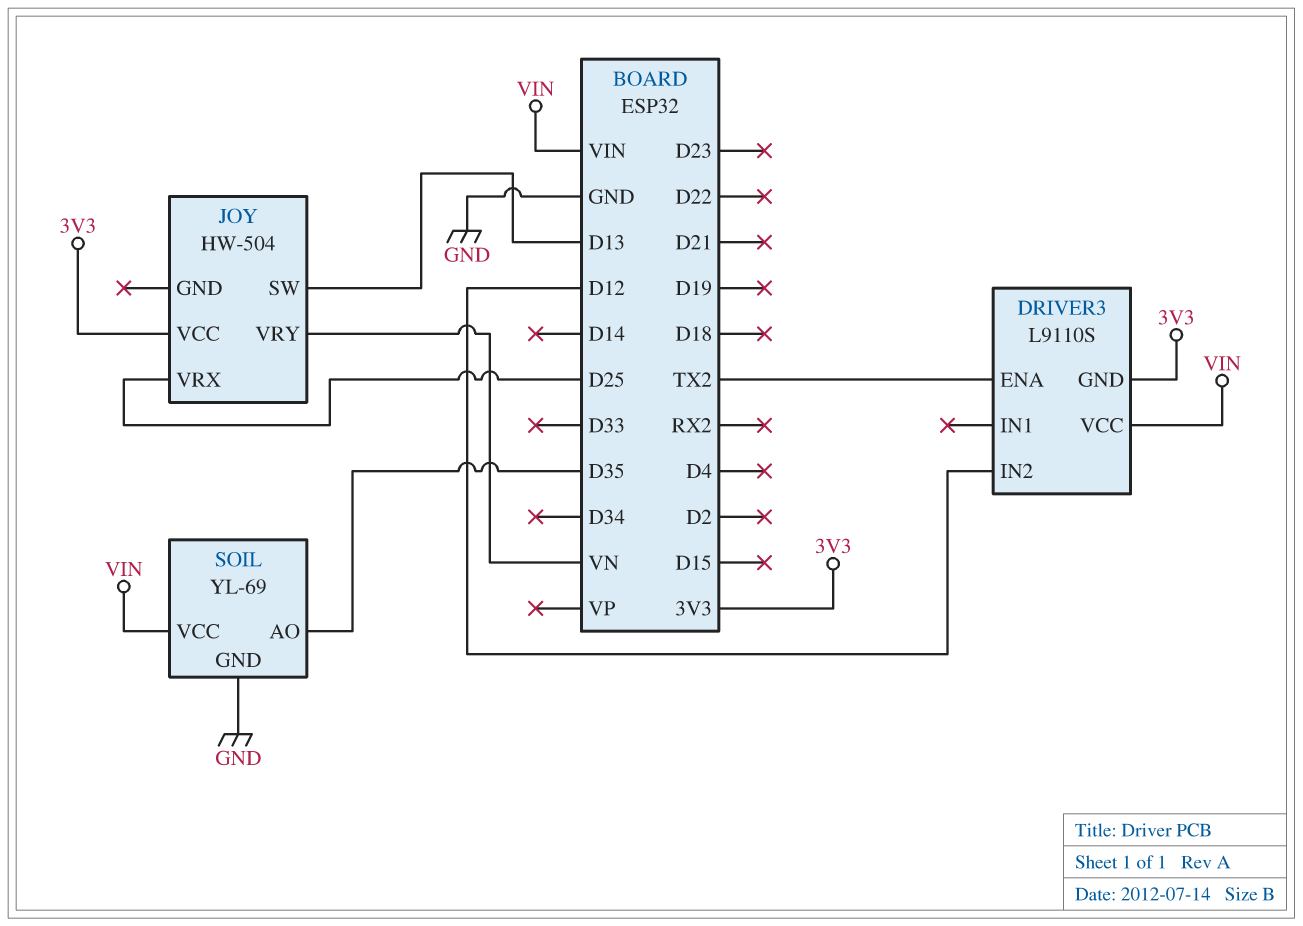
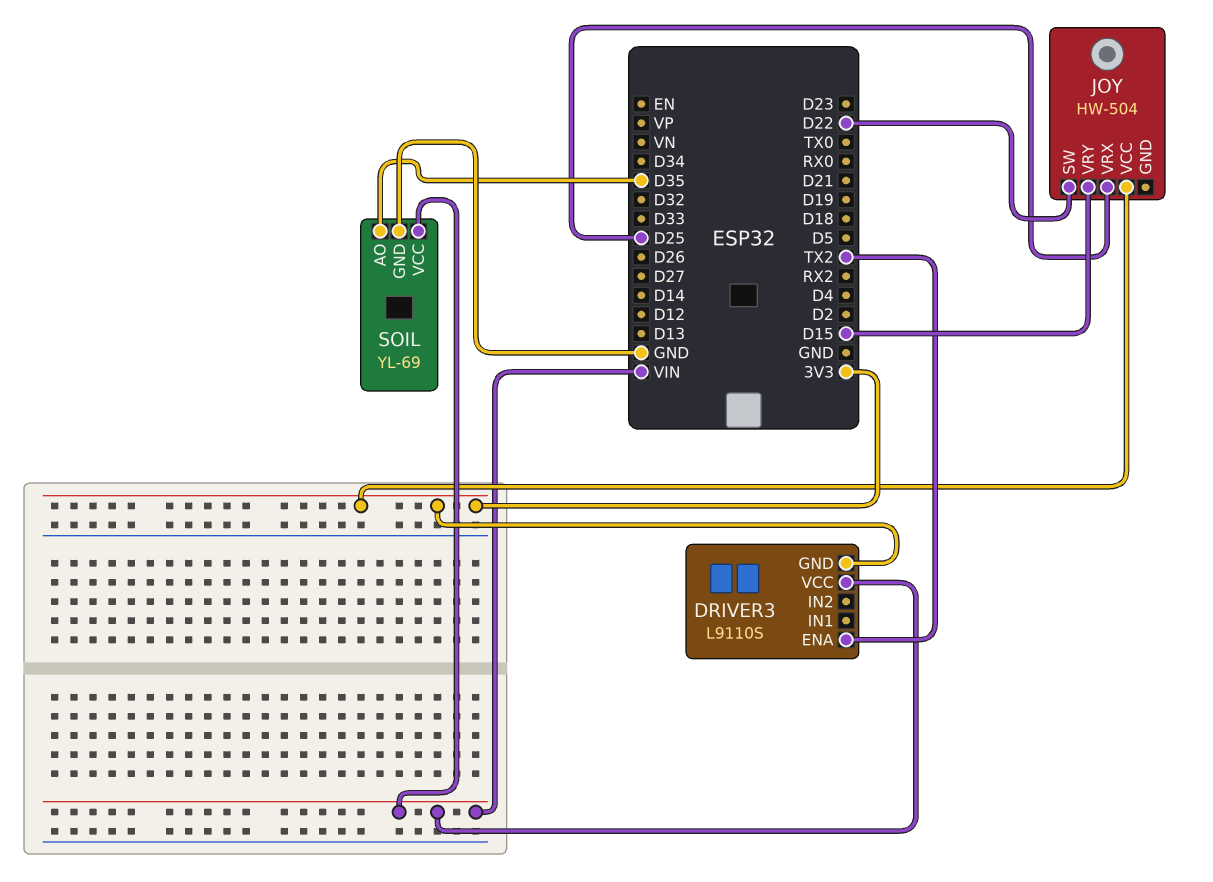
DRIVER3 pin IN2: D12 -> none
JOY pin SW: D13 -> D22
JOY pin VRY: VN -> D15

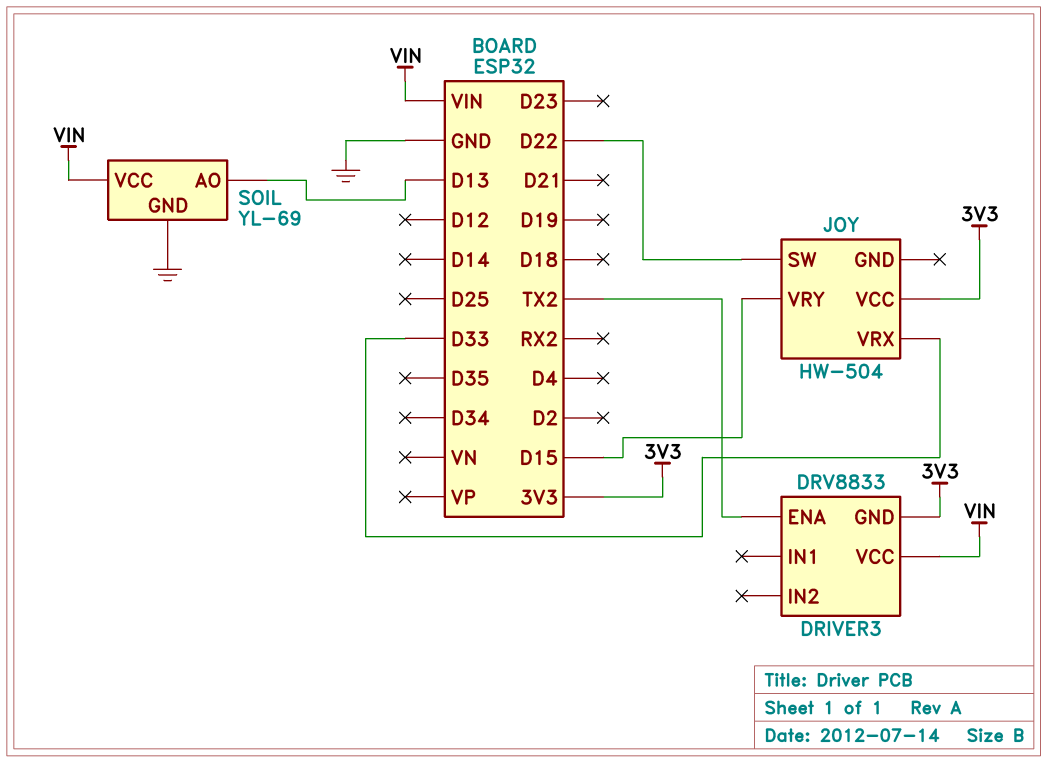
DRIVER3: L9110S -> DRV8833
JOY pin VRX: D25 -> D33
SOIL pin AO: D35 -> D13

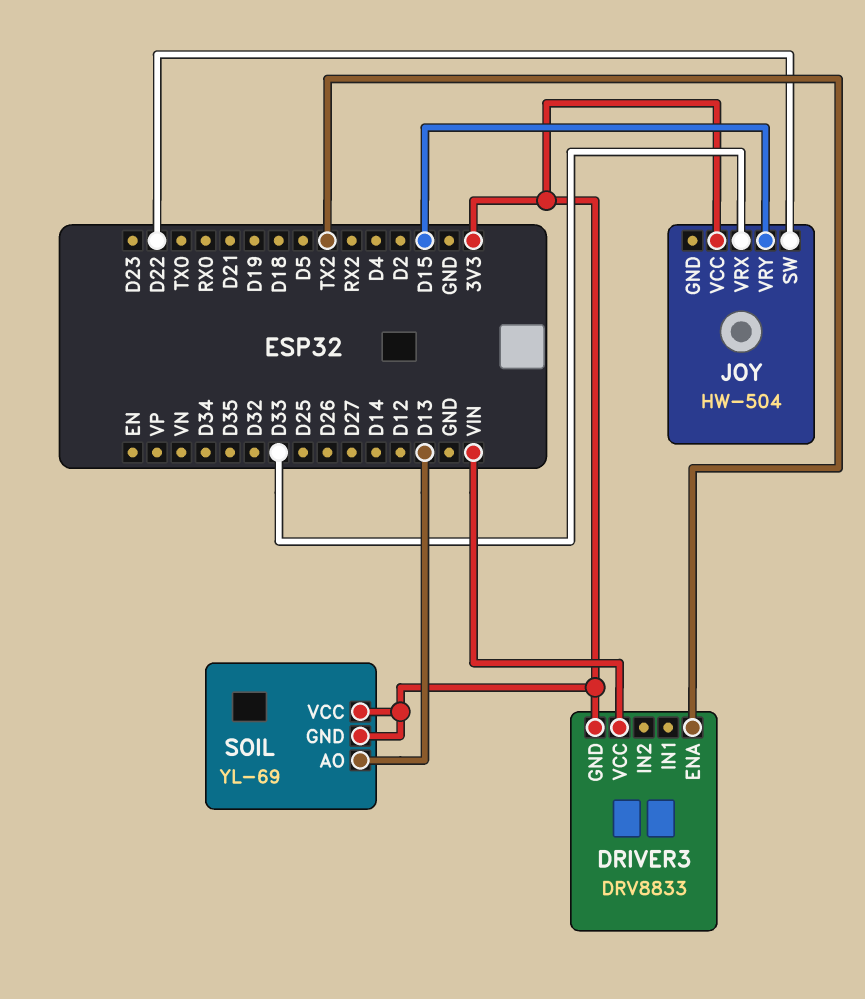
SOIL pin GND: GND -> 3V3
SOIL pin VCC: VIN -> 3V3

